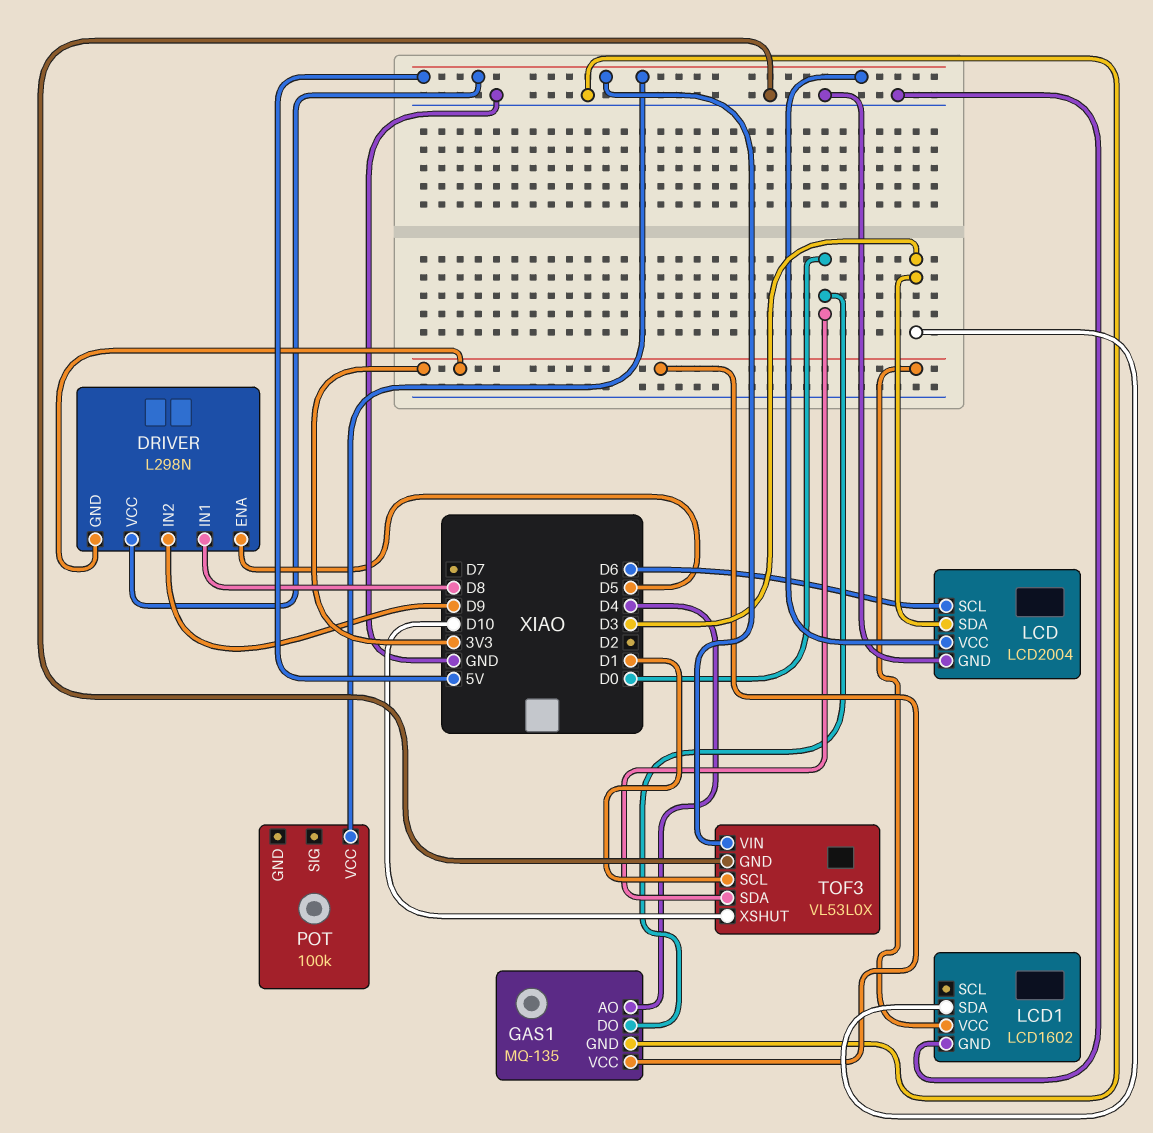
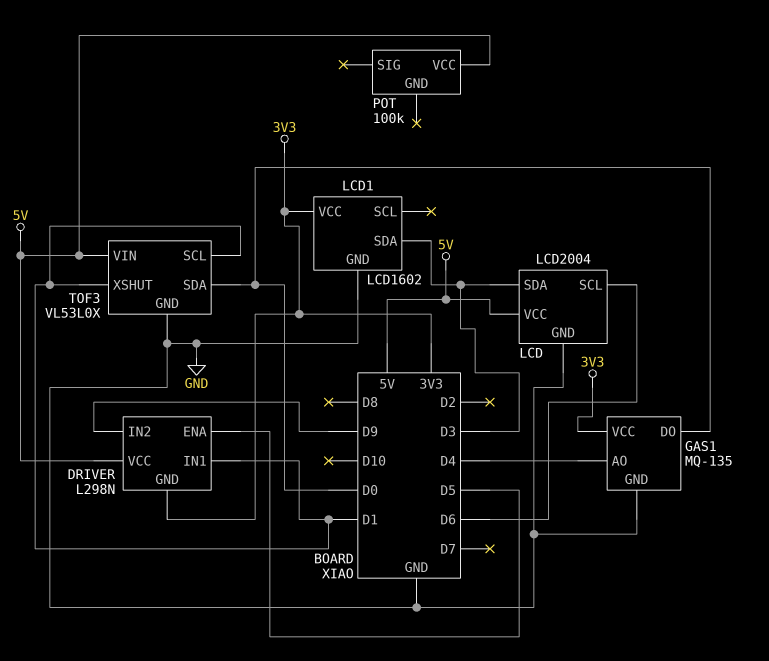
DRIVER pin IN1: D8 -> D1
TOF3 pin XSHUT: D10 -> D1

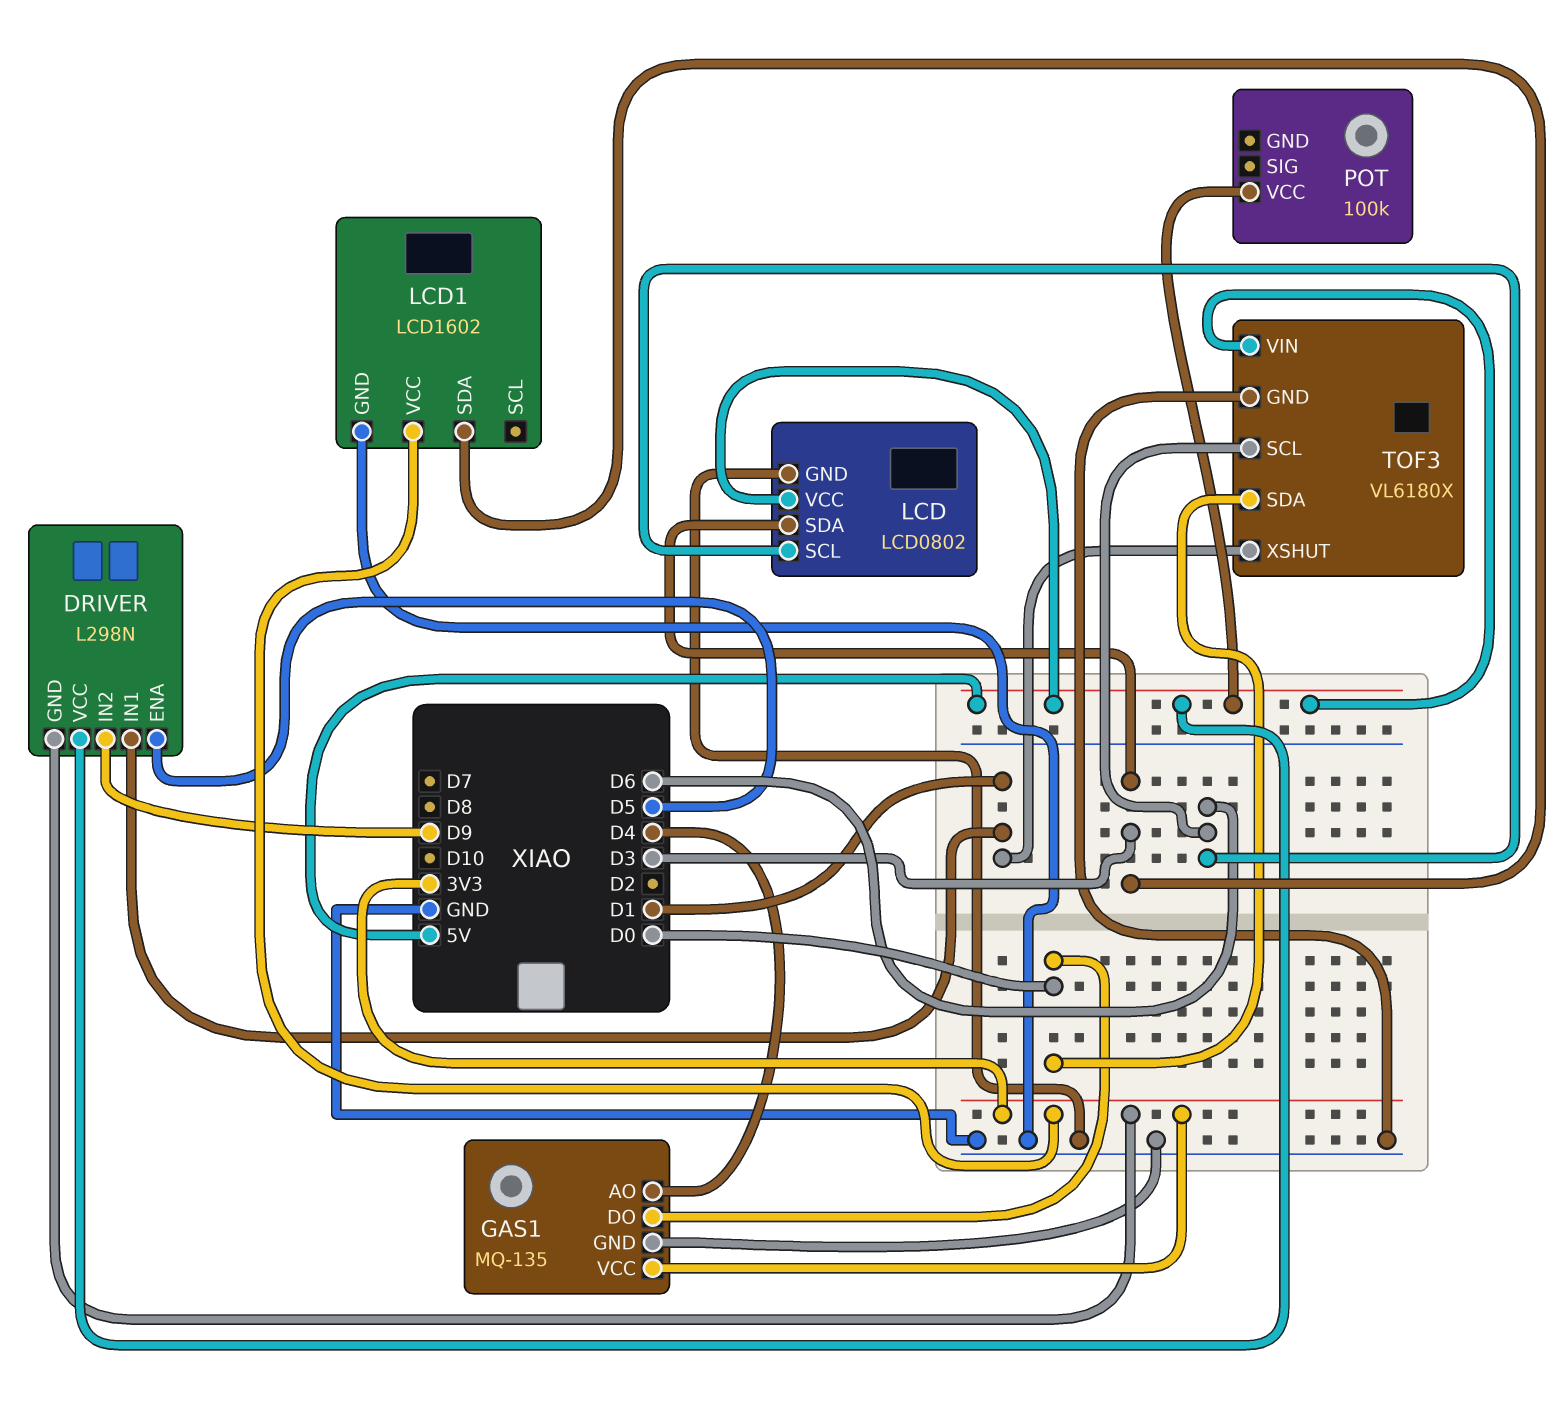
LCD: LCD2004 -> LCD0802
TOF3: VL53L0X -> VL6180X
TOF3 pin SCL: D1 -> D6

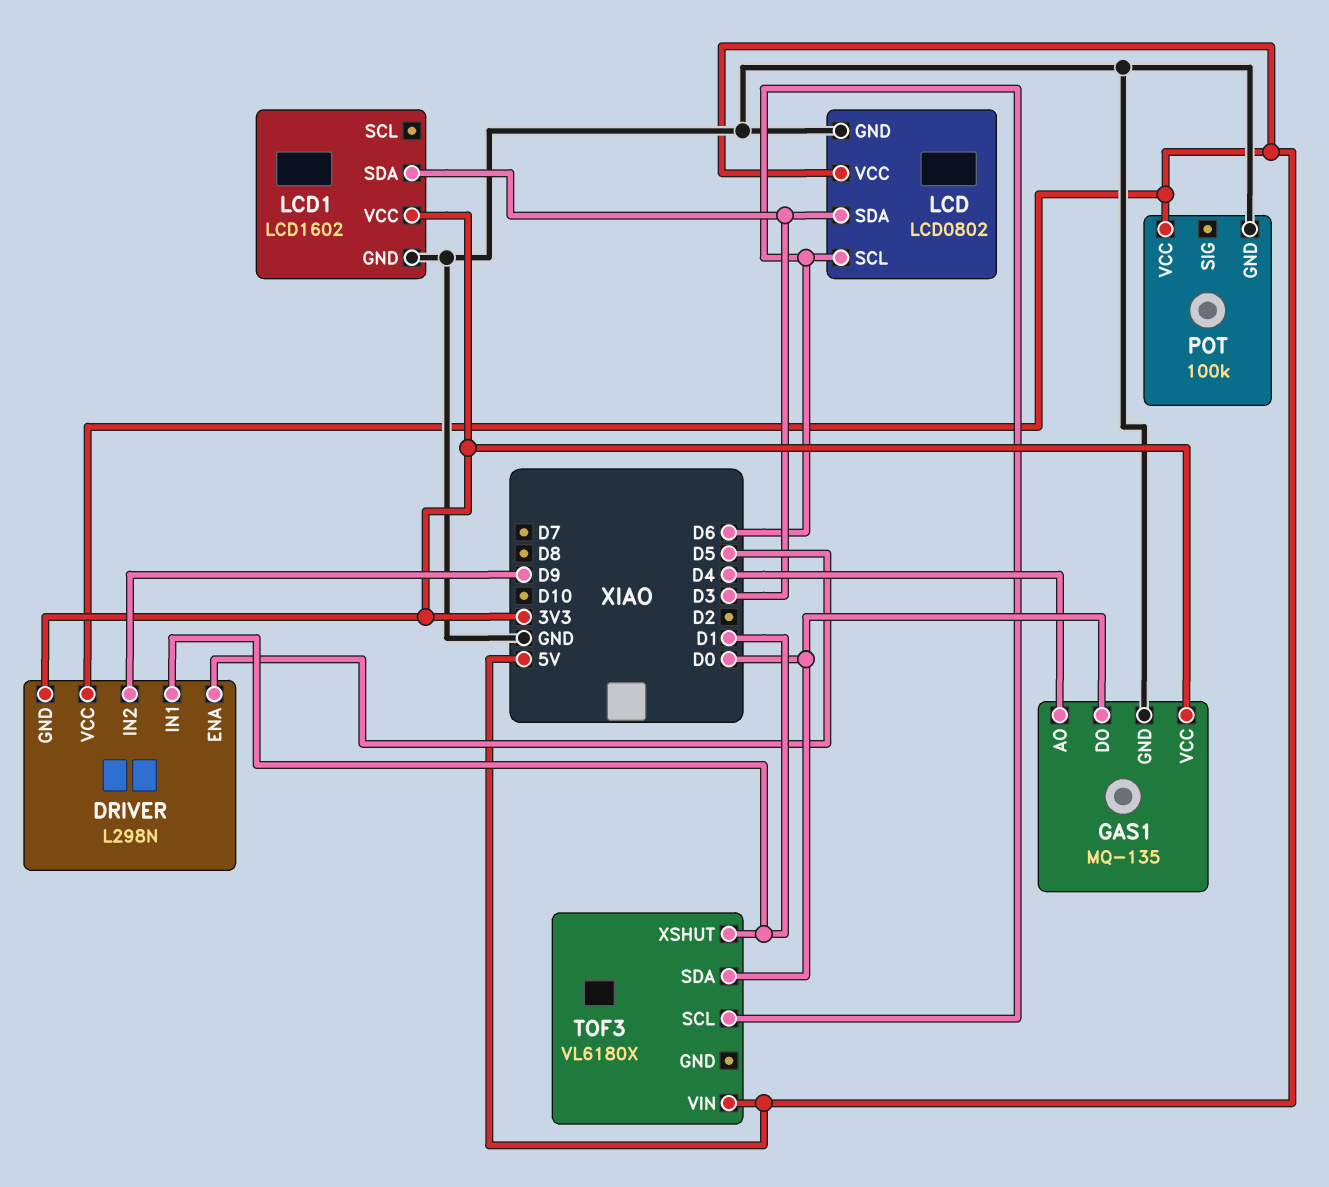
POT pin GND: none -> GND
TOF3 pin GND: GND -> none

